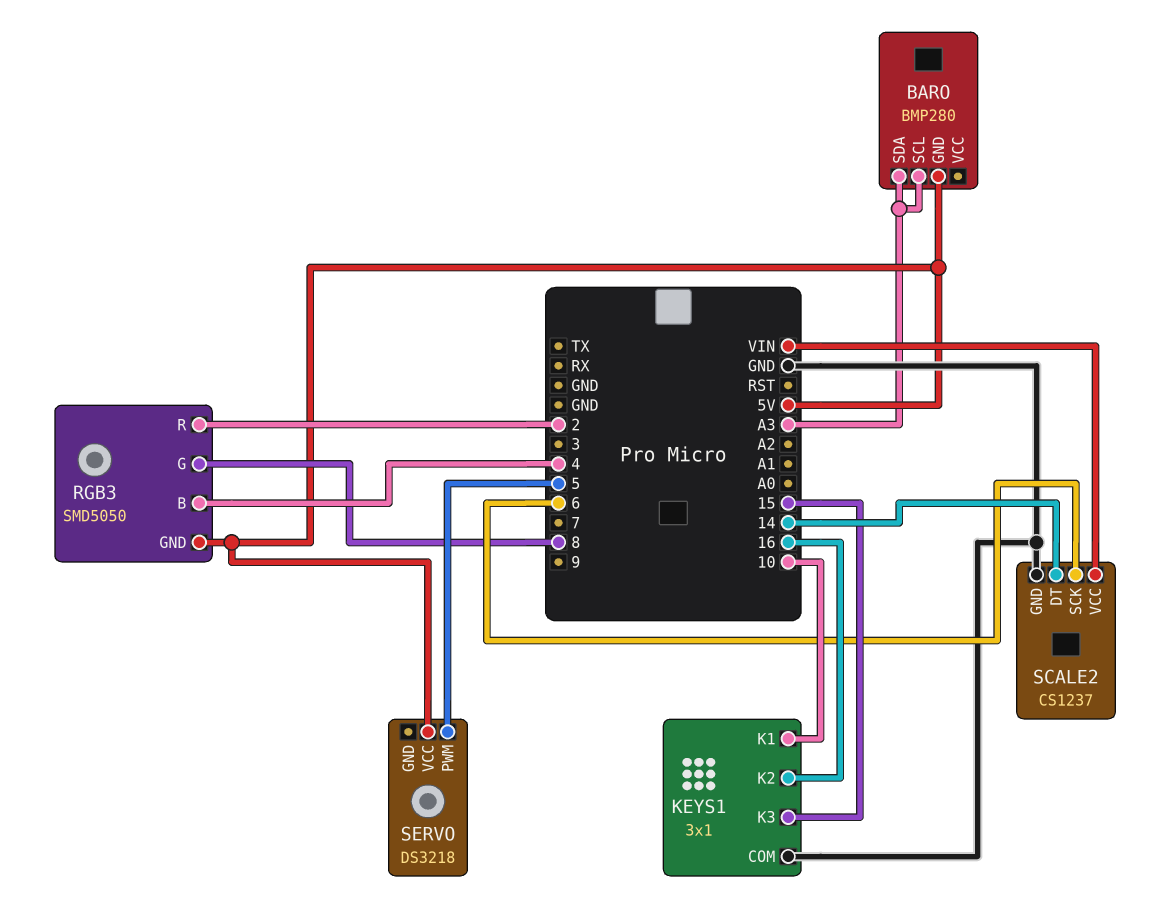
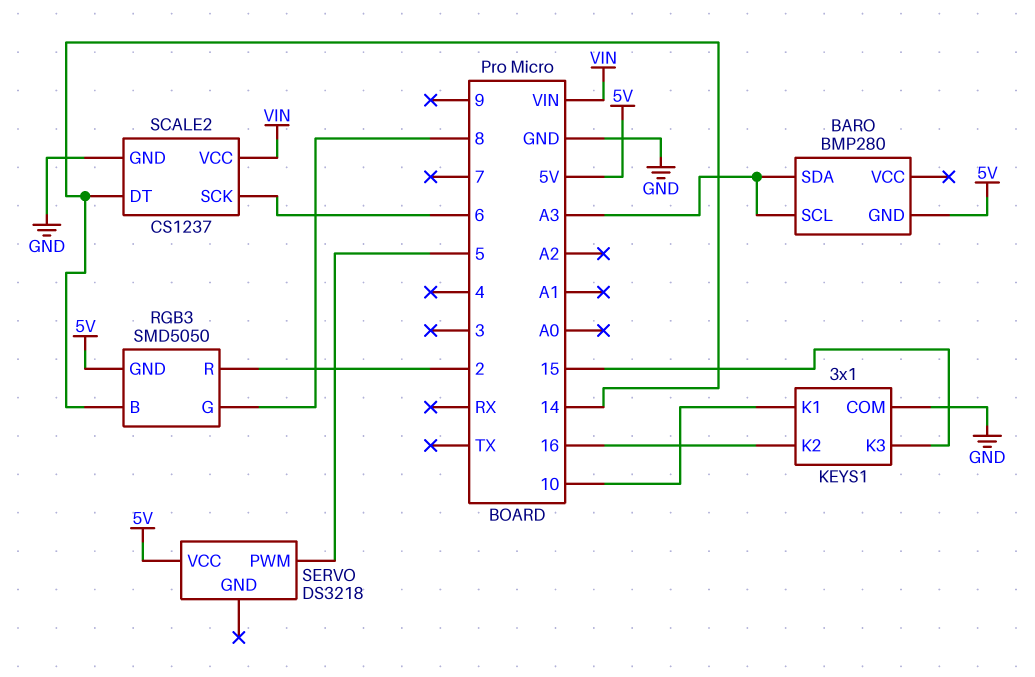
RGB3 pin B: 4 -> 14

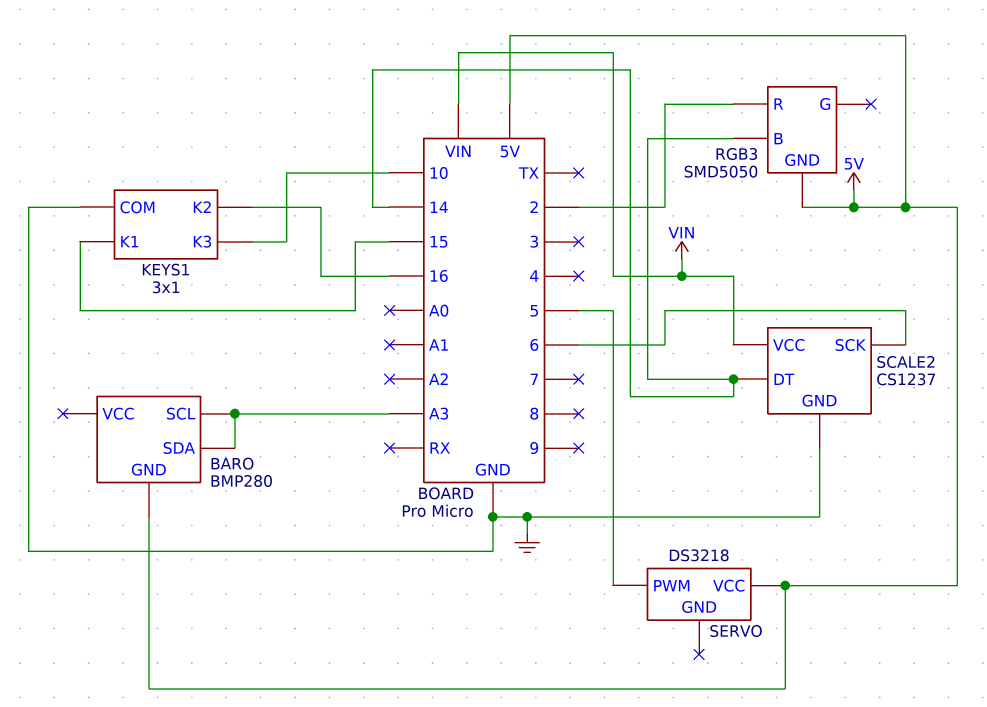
KEYS1 pin K1: 10 -> 15
KEYS1 pin K3: 15 -> 10
RGB3 pin G: 8 -> none

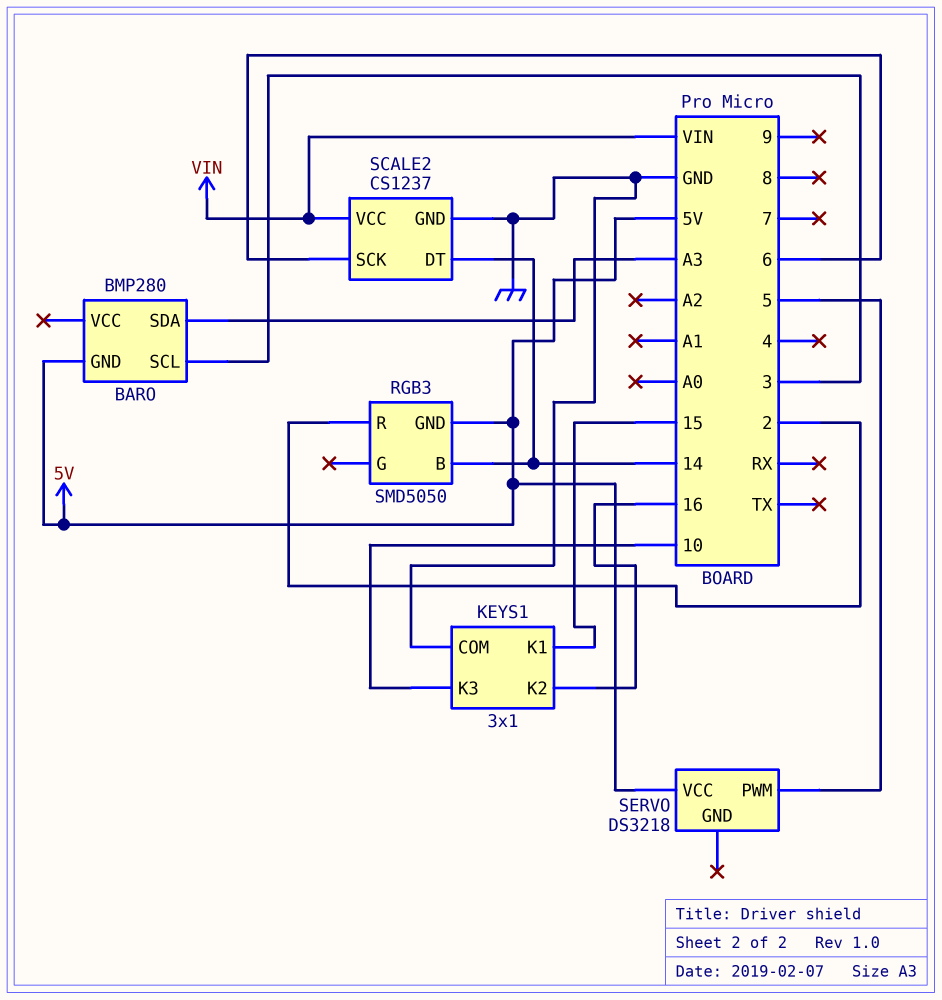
BARO pin SCL: A3 -> 3

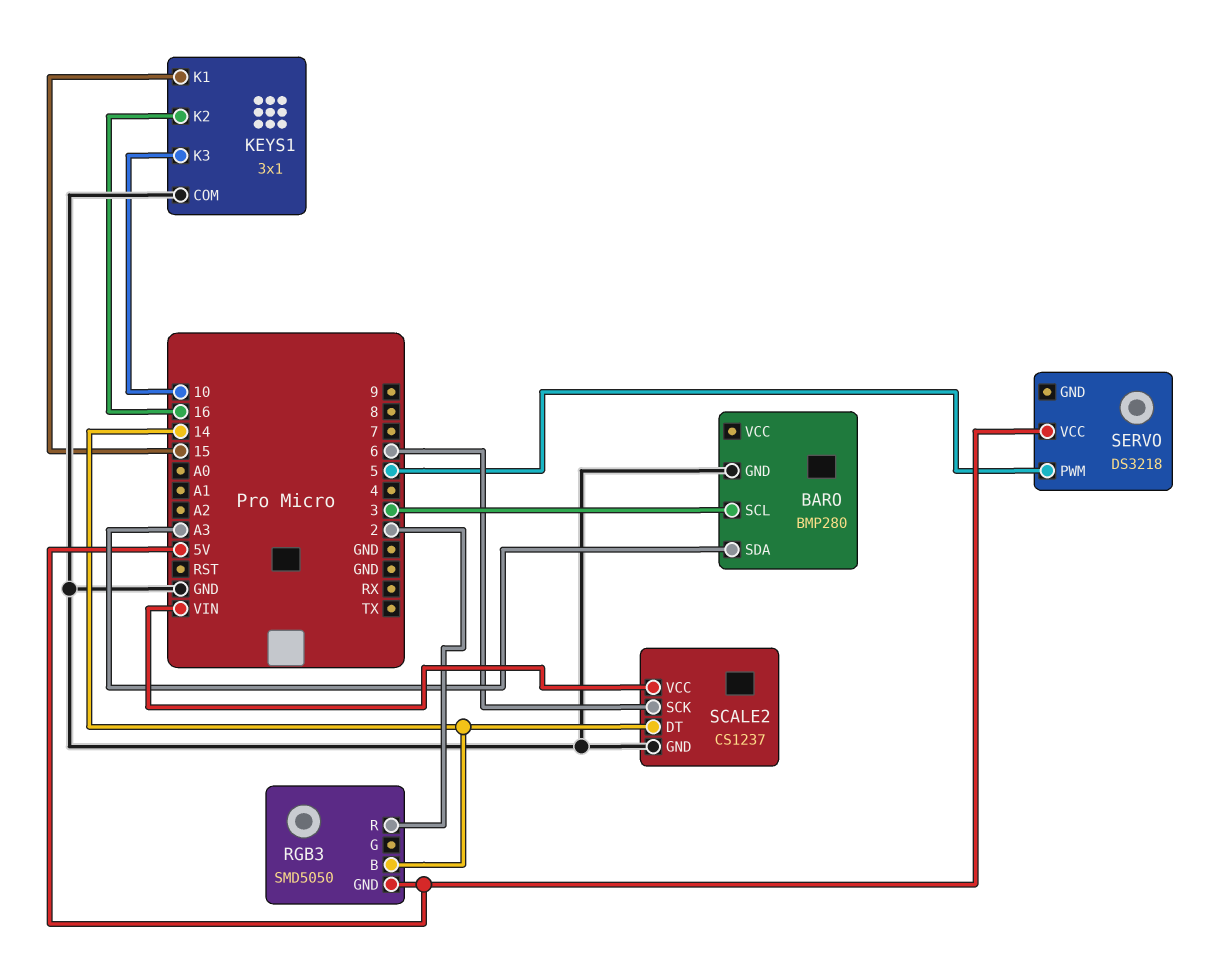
BARO pin GND: 5V -> GND

